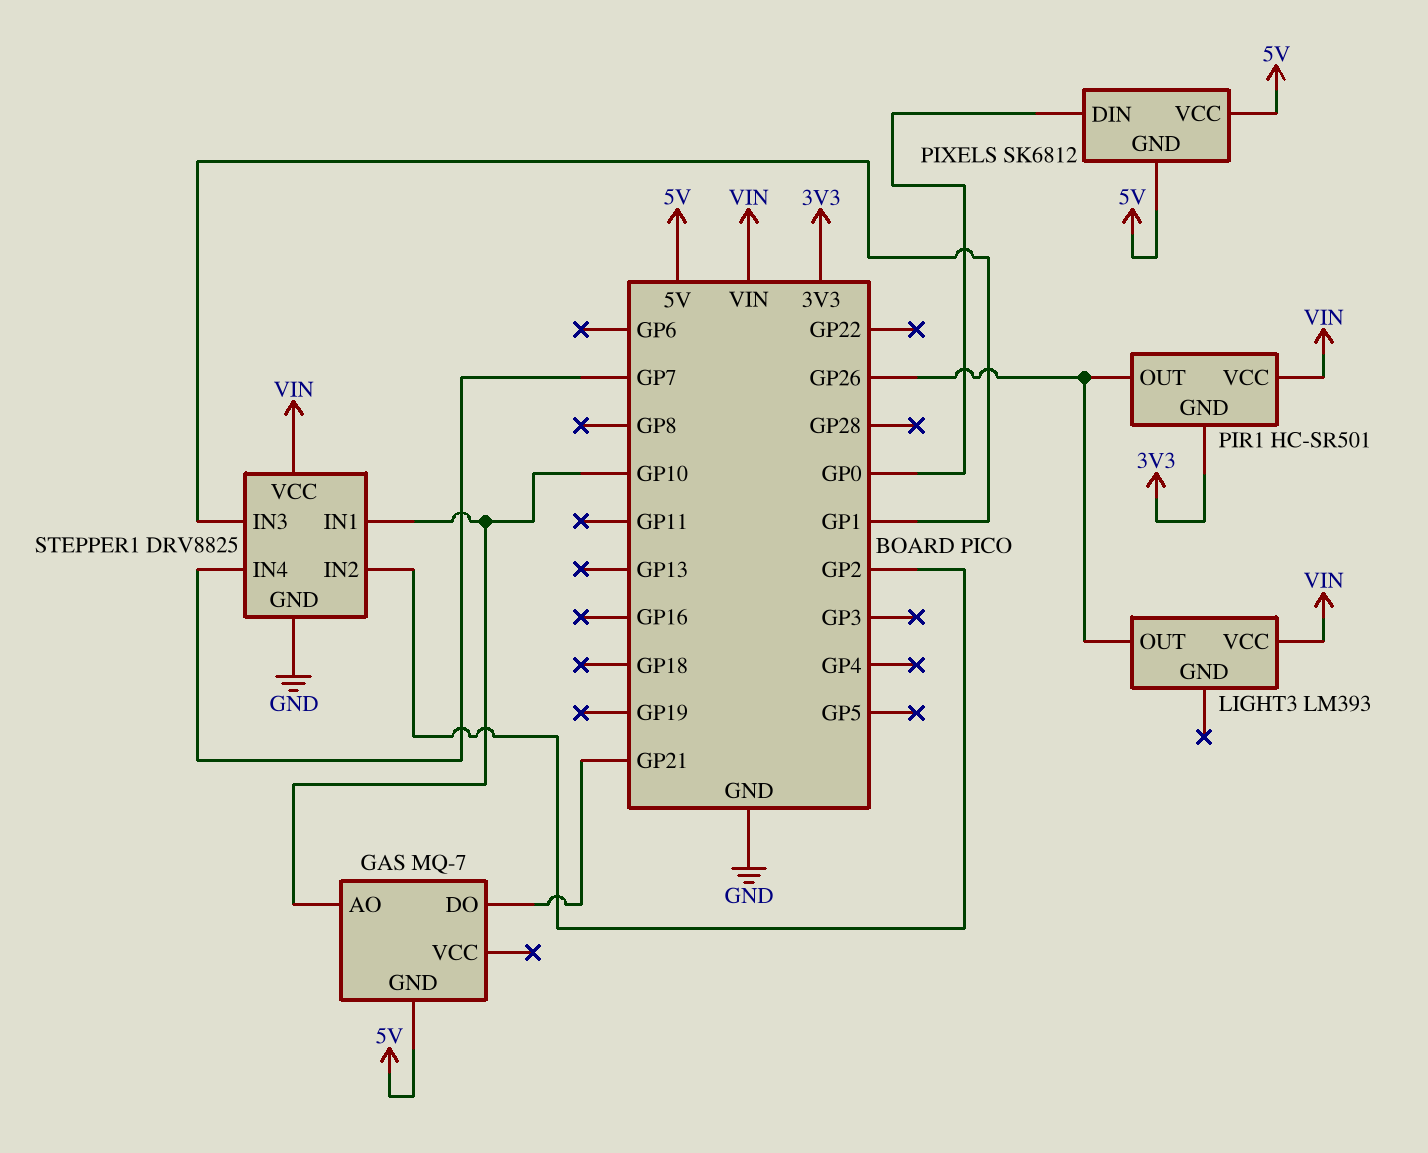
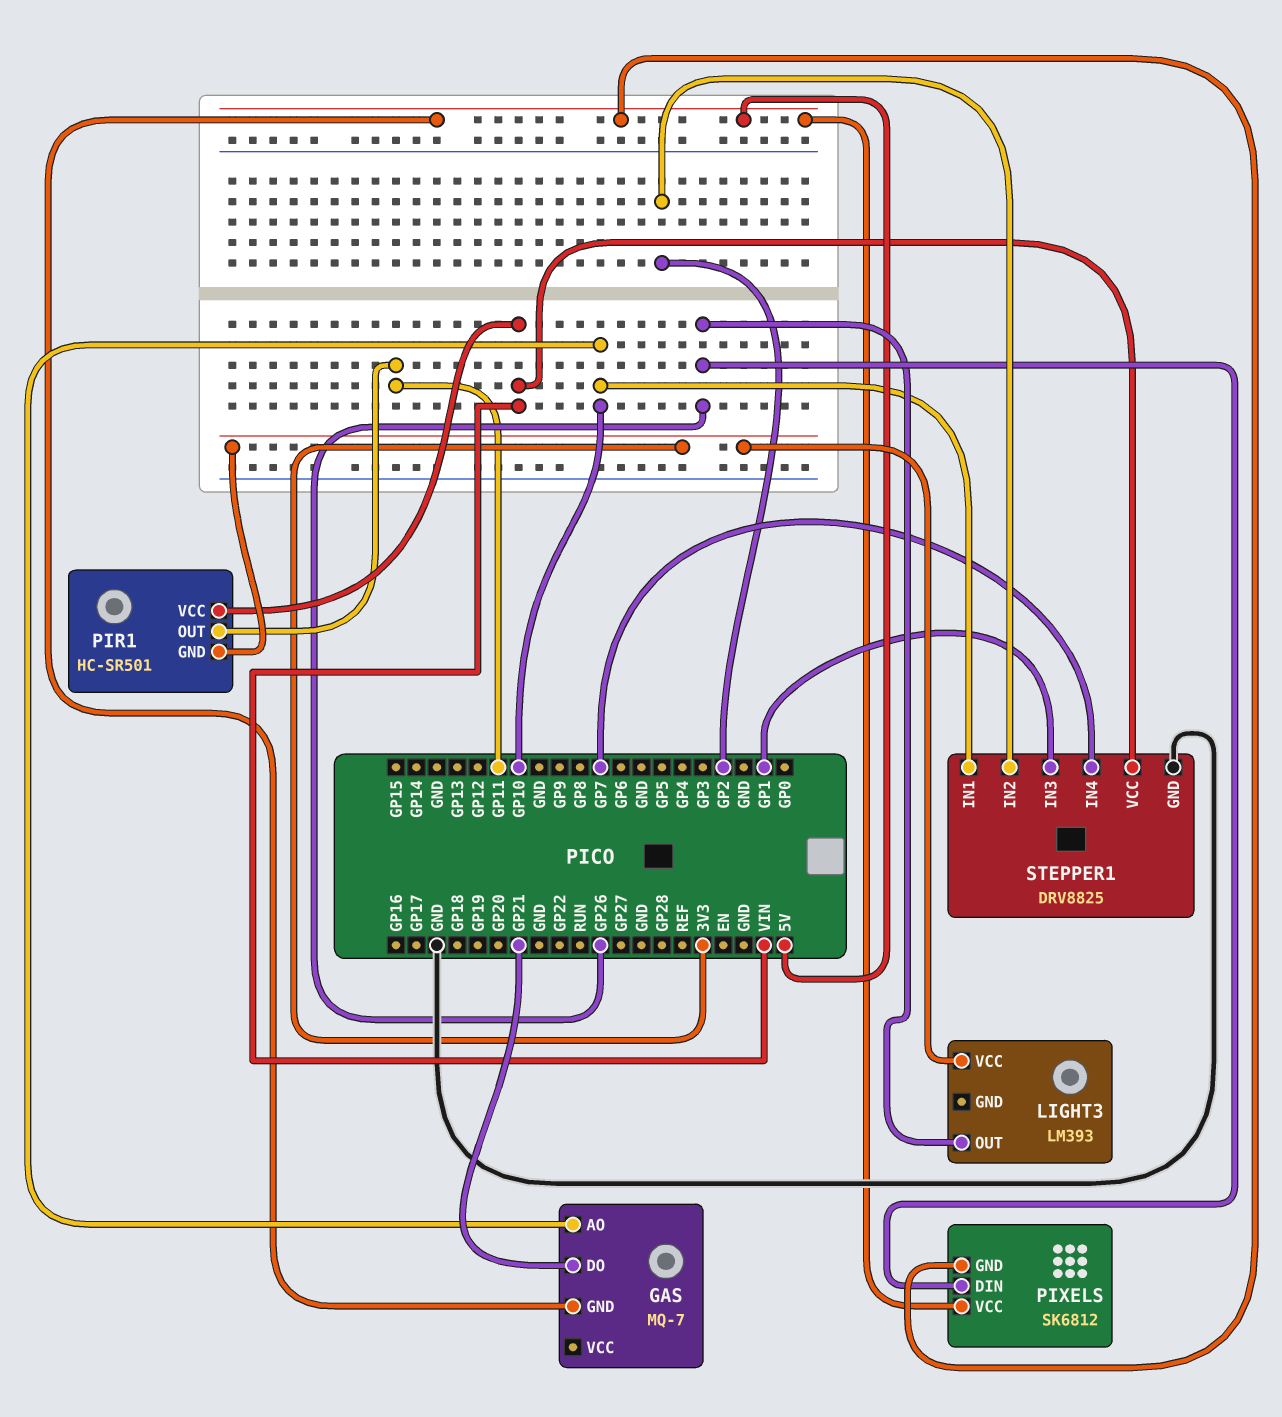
LIGHT3 pin VCC: VIN -> 3V3
PIR1 pin OUT: GP26 -> GP11
PIXELS pin DIN: GP0 -> GP26

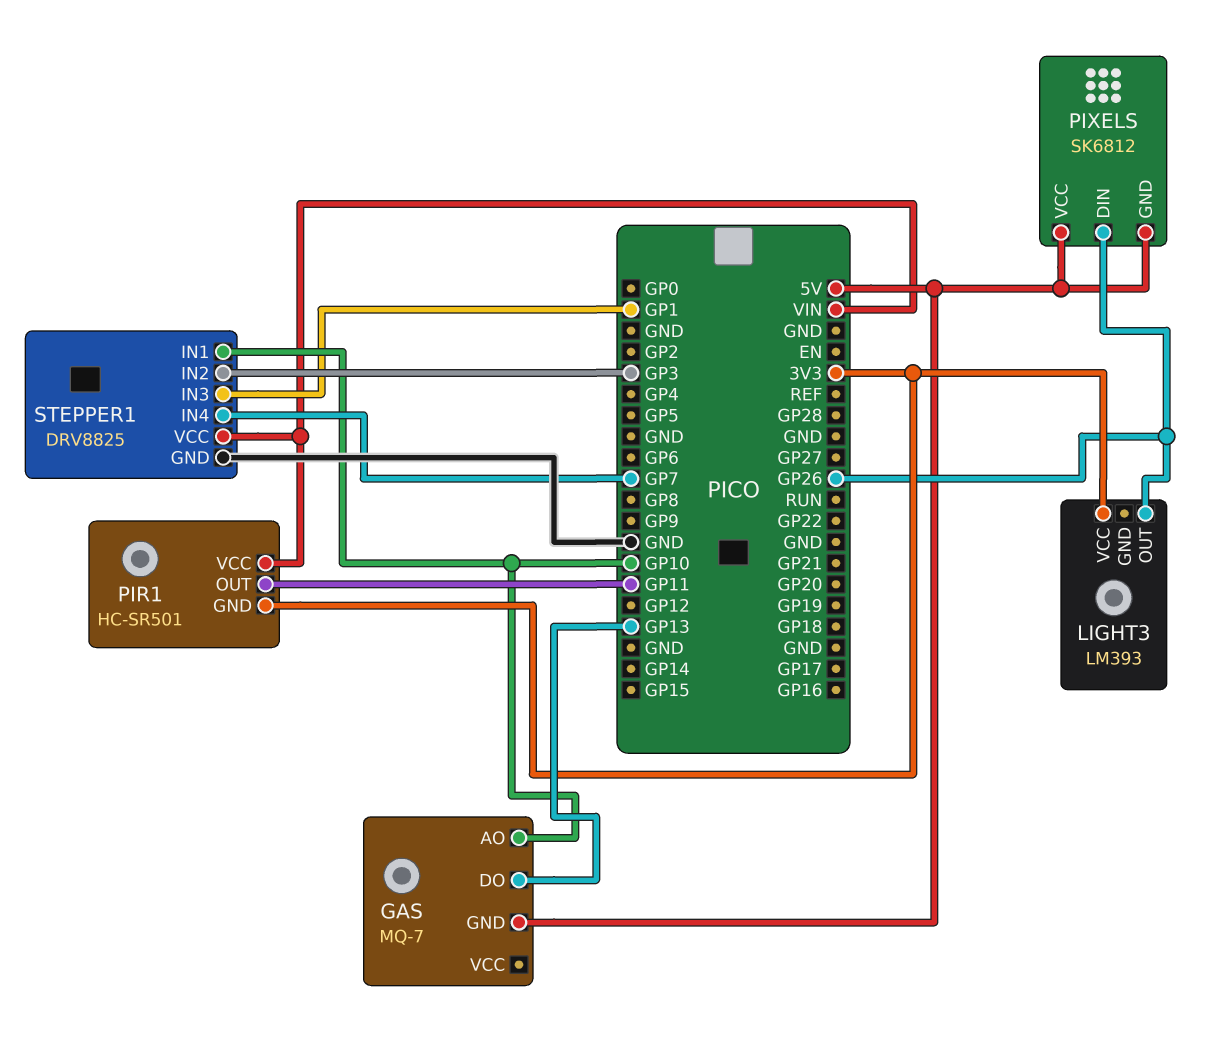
GAS pin DO: GP21 -> GP13
STEPPER1 pin IN2: GP2 -> GP3

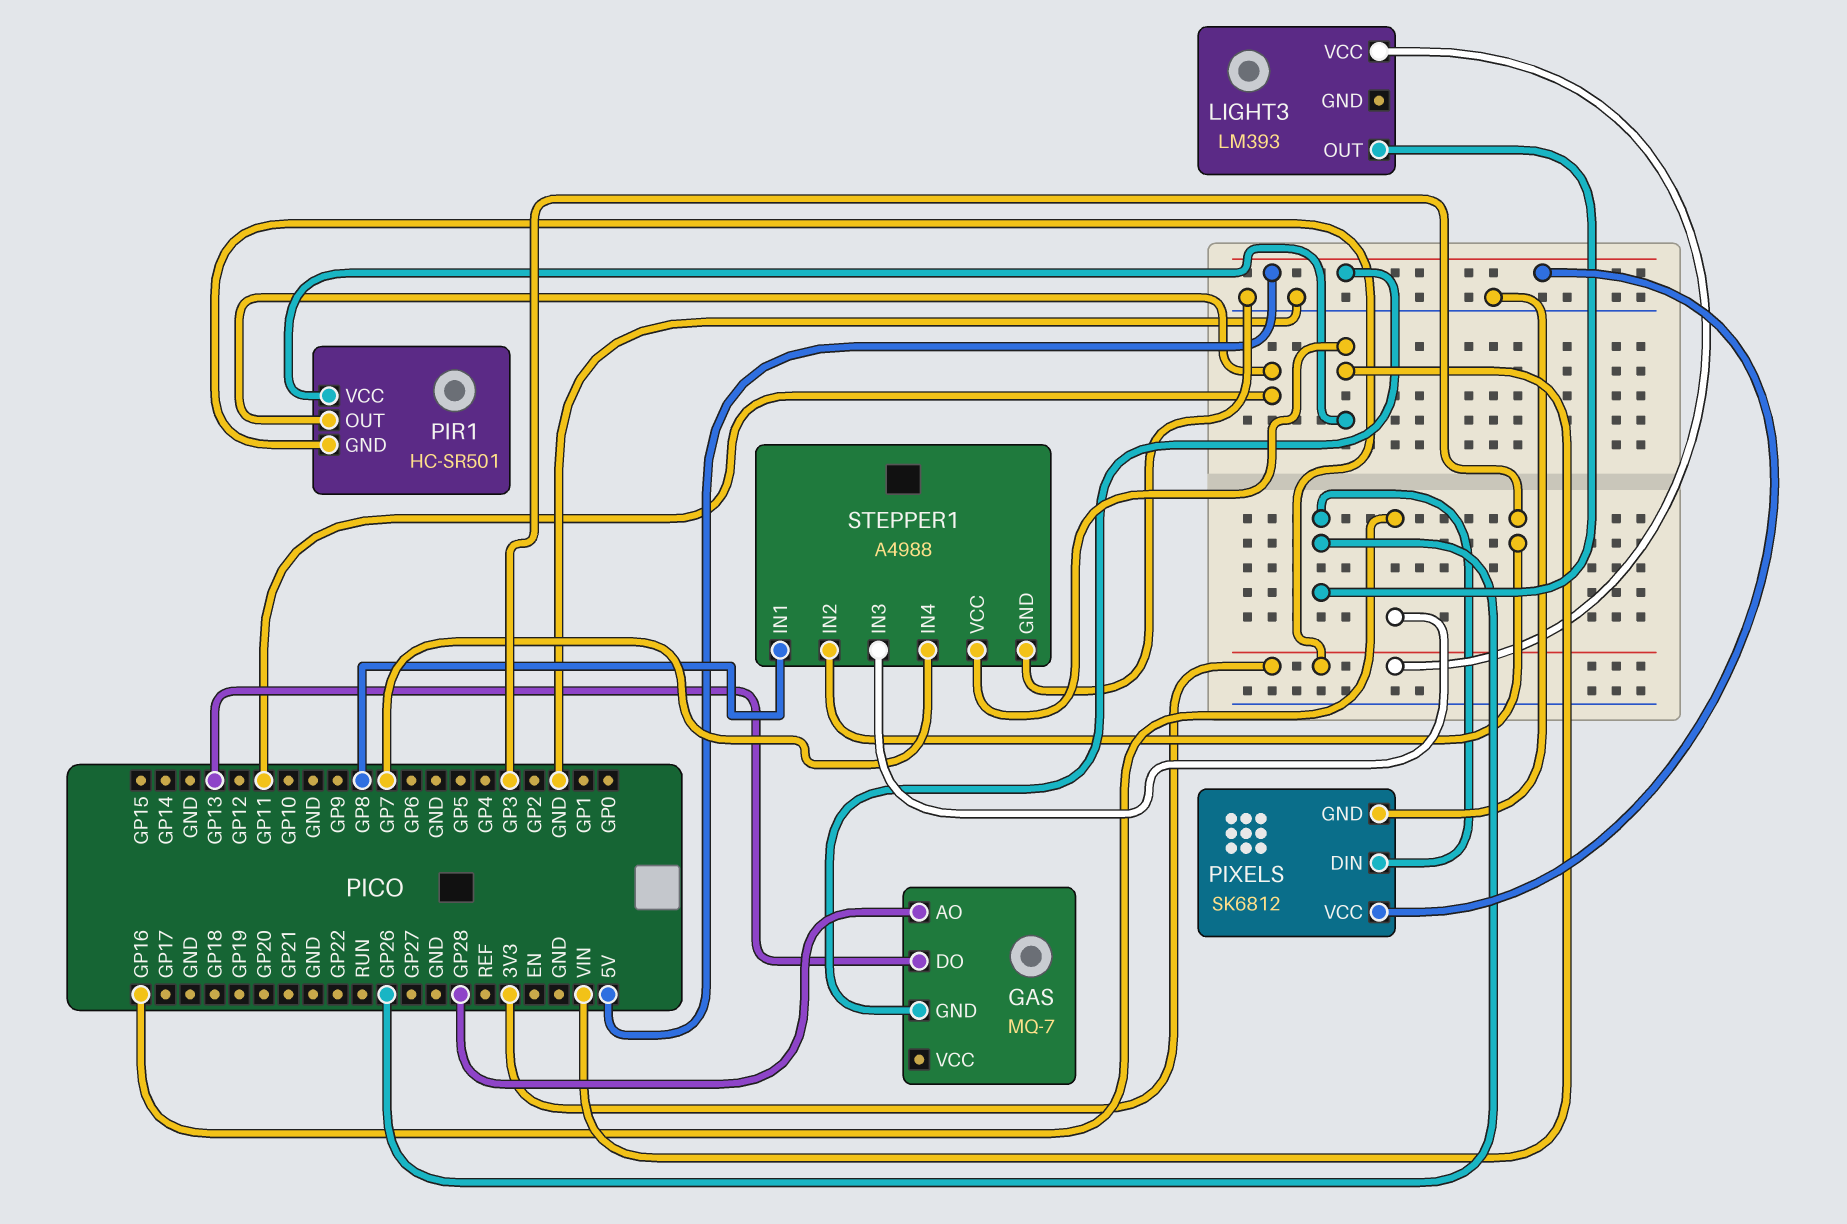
GAS pin AO: GP10 -> GP28
PIXELS pin GND: 5V -> GND
STEPPER1: DRV8825 -> A4988
STEPPER1 pin IN1: GP10 -> GP8
STEPPER1 pin IN3: GP1 -> GP16

